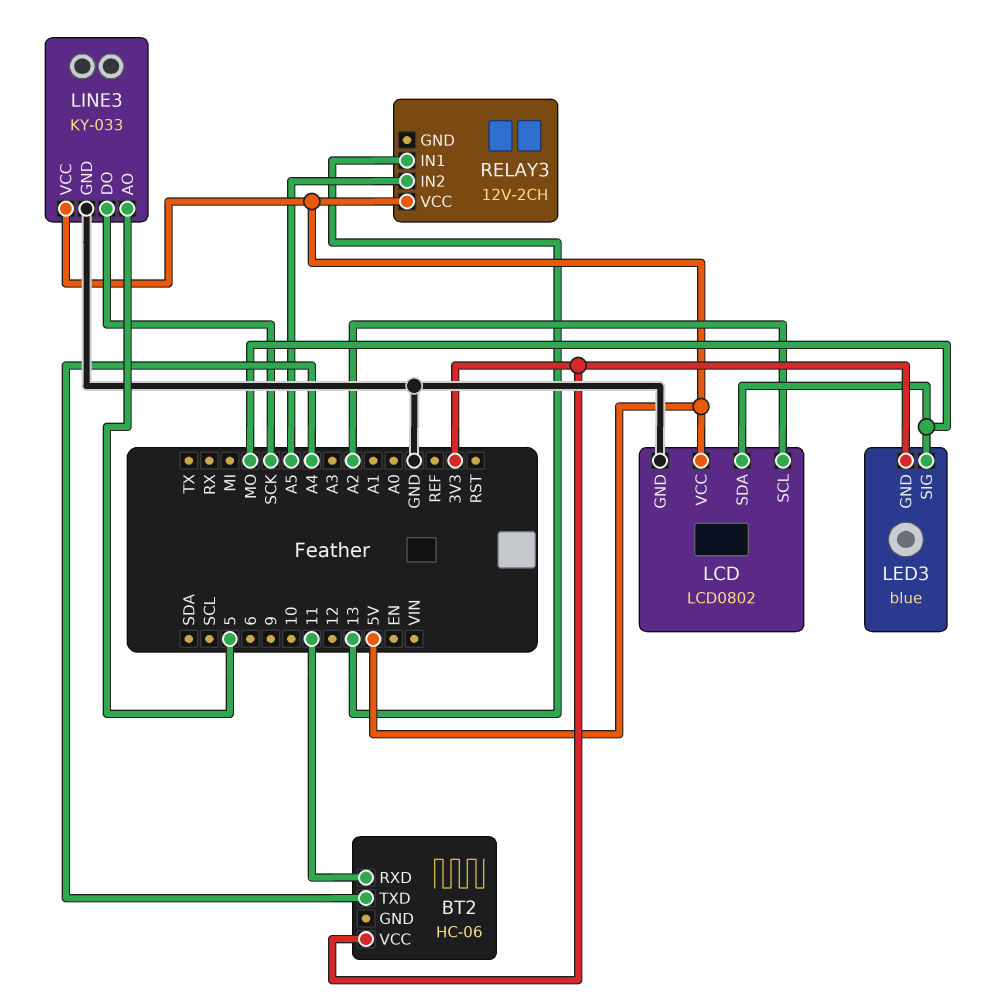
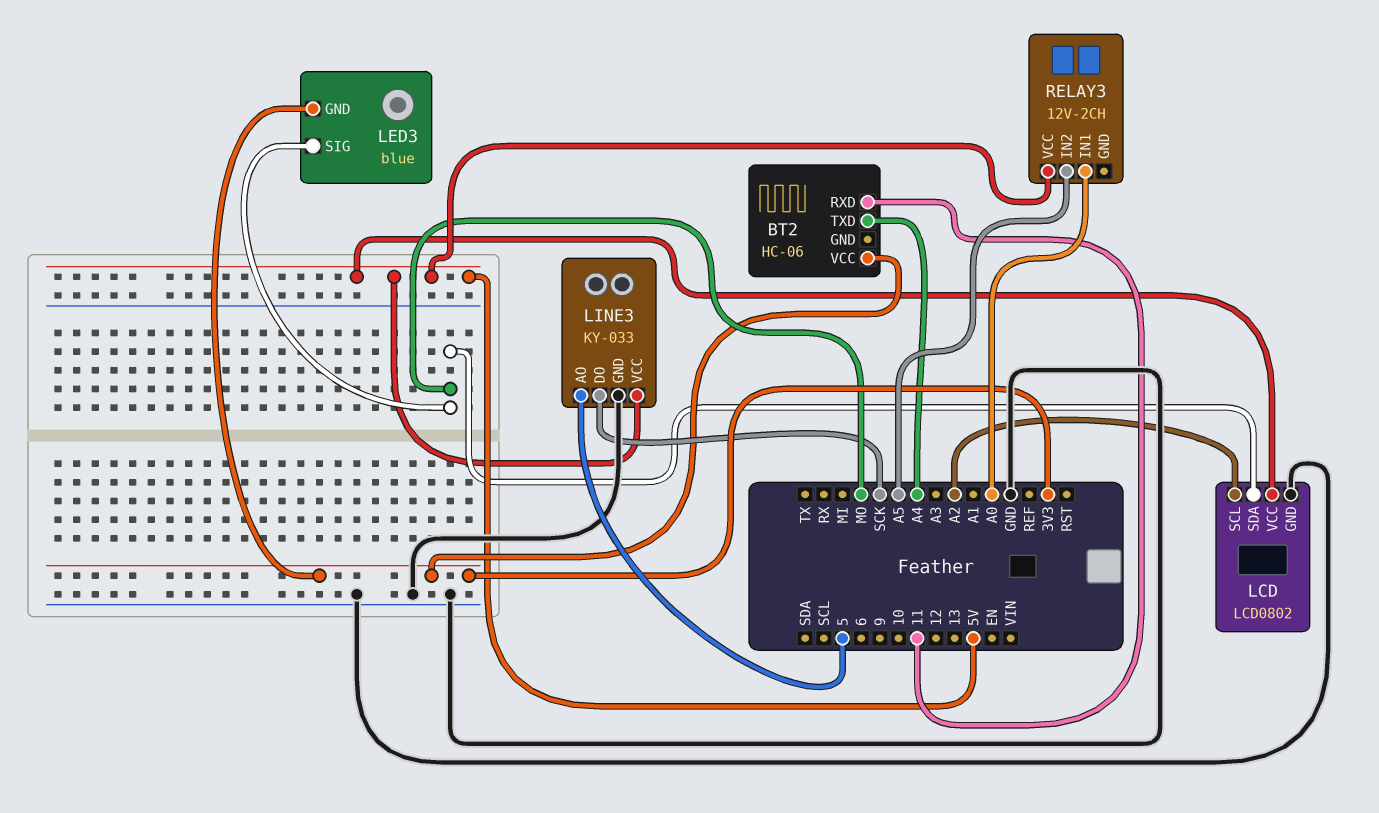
RELAY3 pin IN1: 13 -> A0

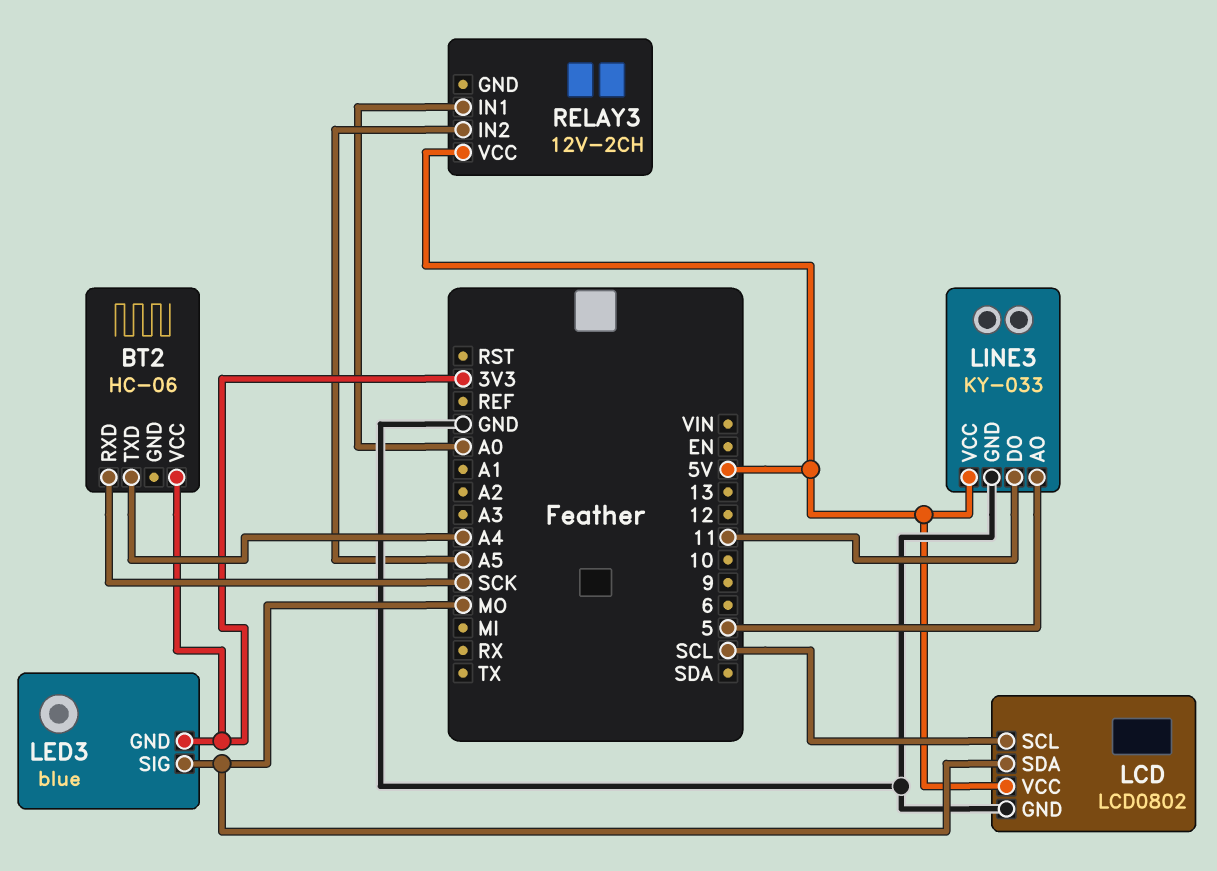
BT2 pin RXD: 11 -> SCK
LCD pin SCL: A2 -> SCL
LINE3 pin DO: SCK -> 11

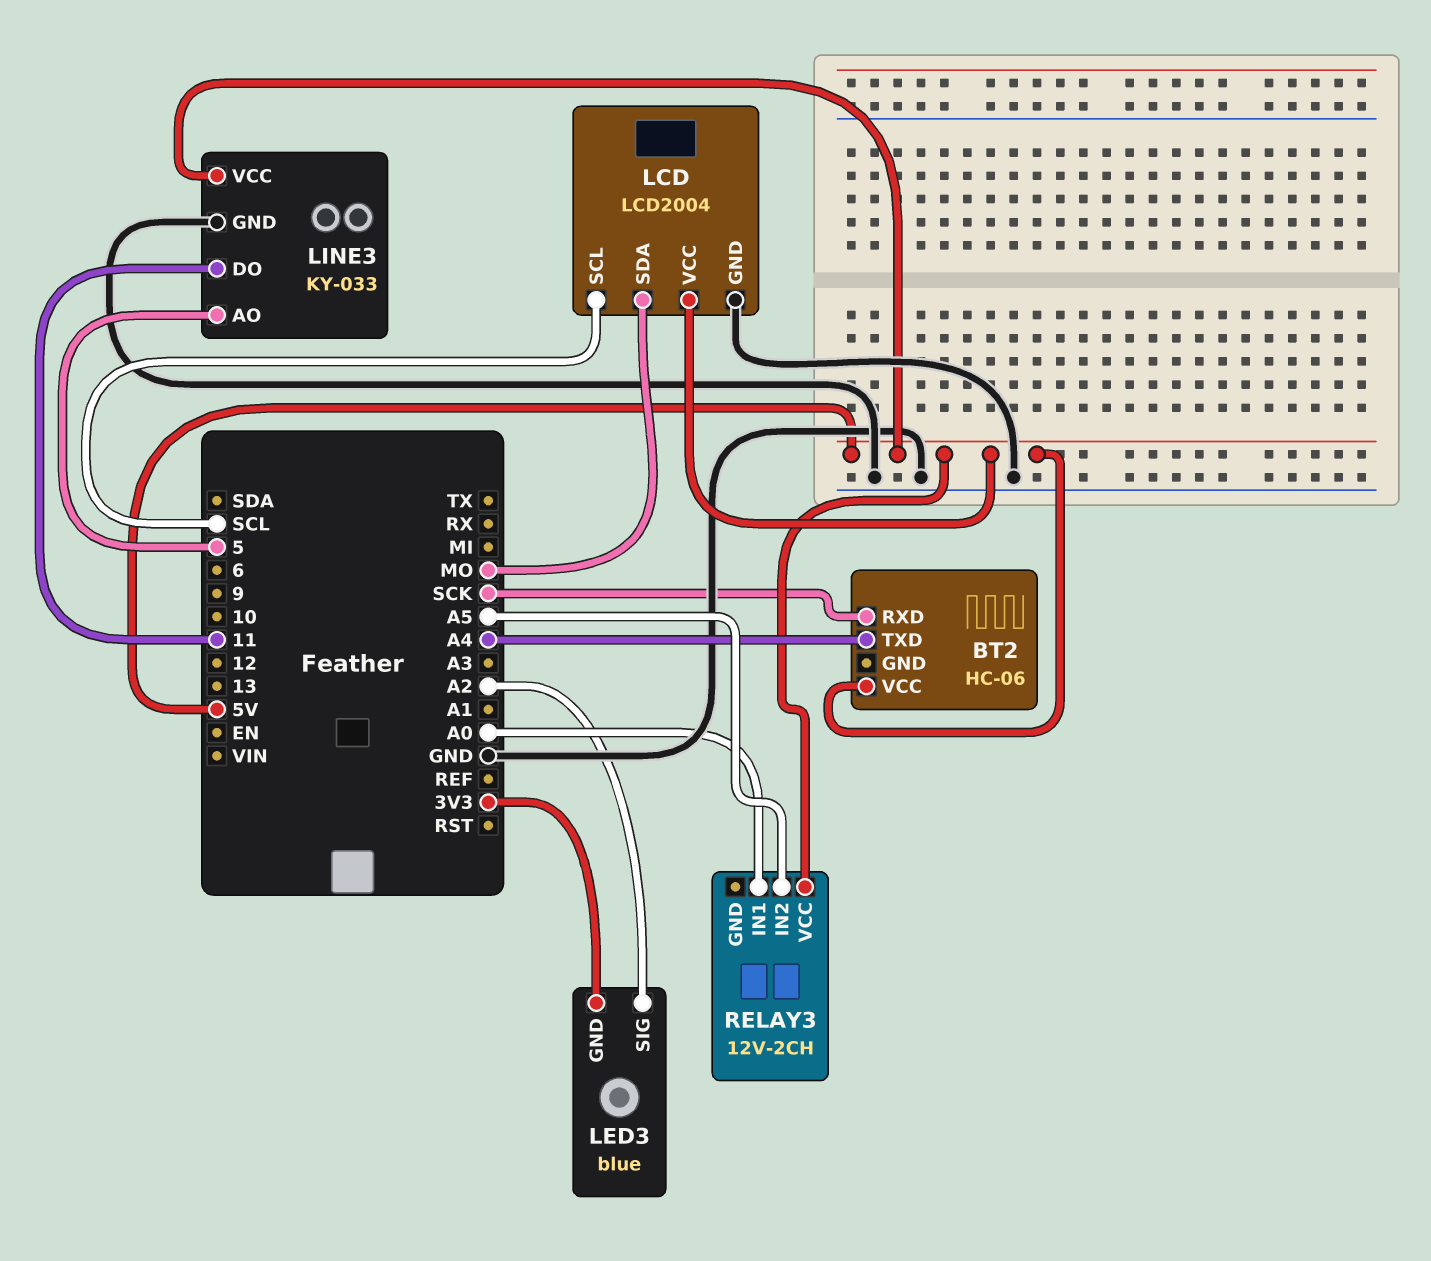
BT2 pin VCC: 3V3 -> 5V
LCD: LCD0802 -> LCD2004
LED3 pin SIG: MO -> A2

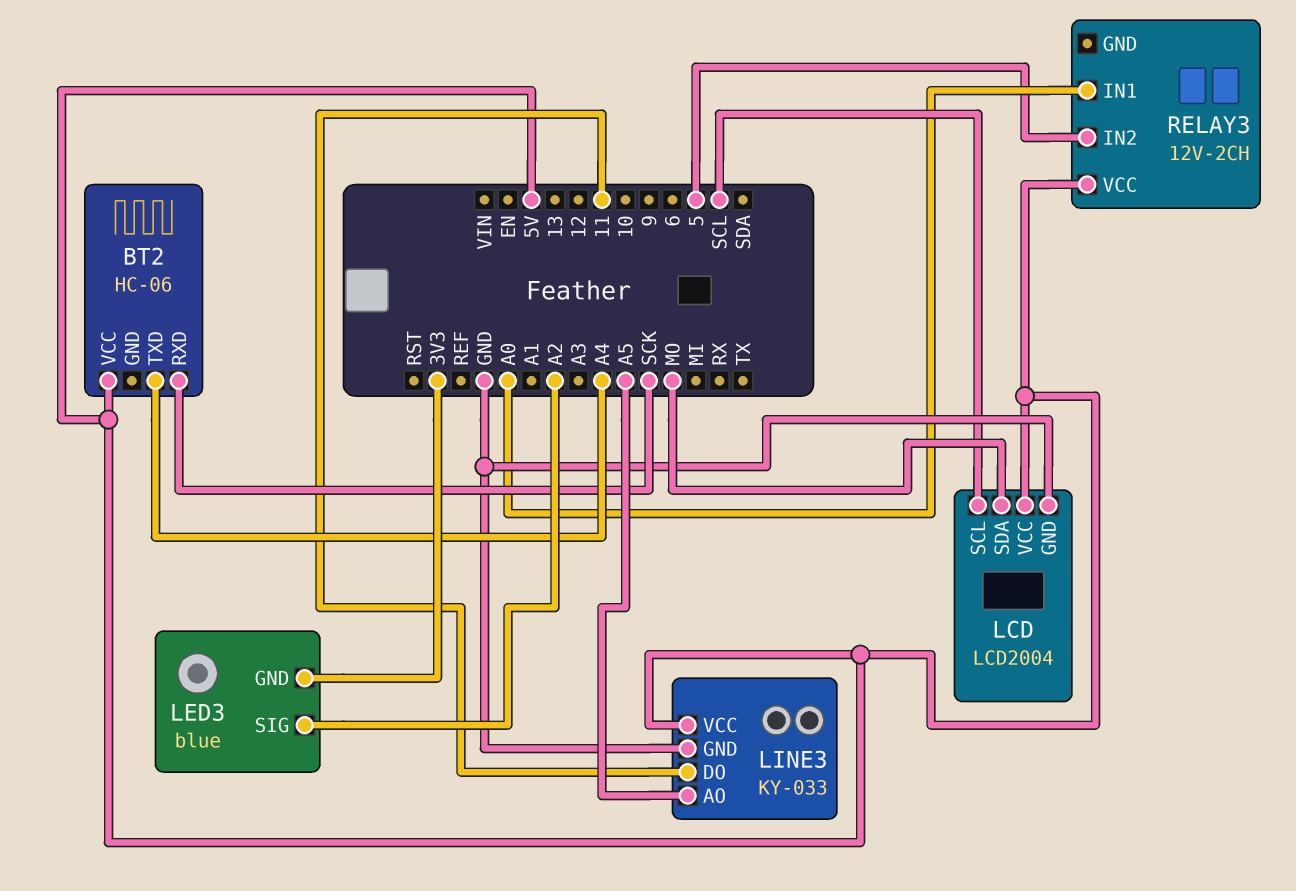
LINE3 pin AO: 5 -> A5
RELAY3 pin IN2: A5 -> 5

